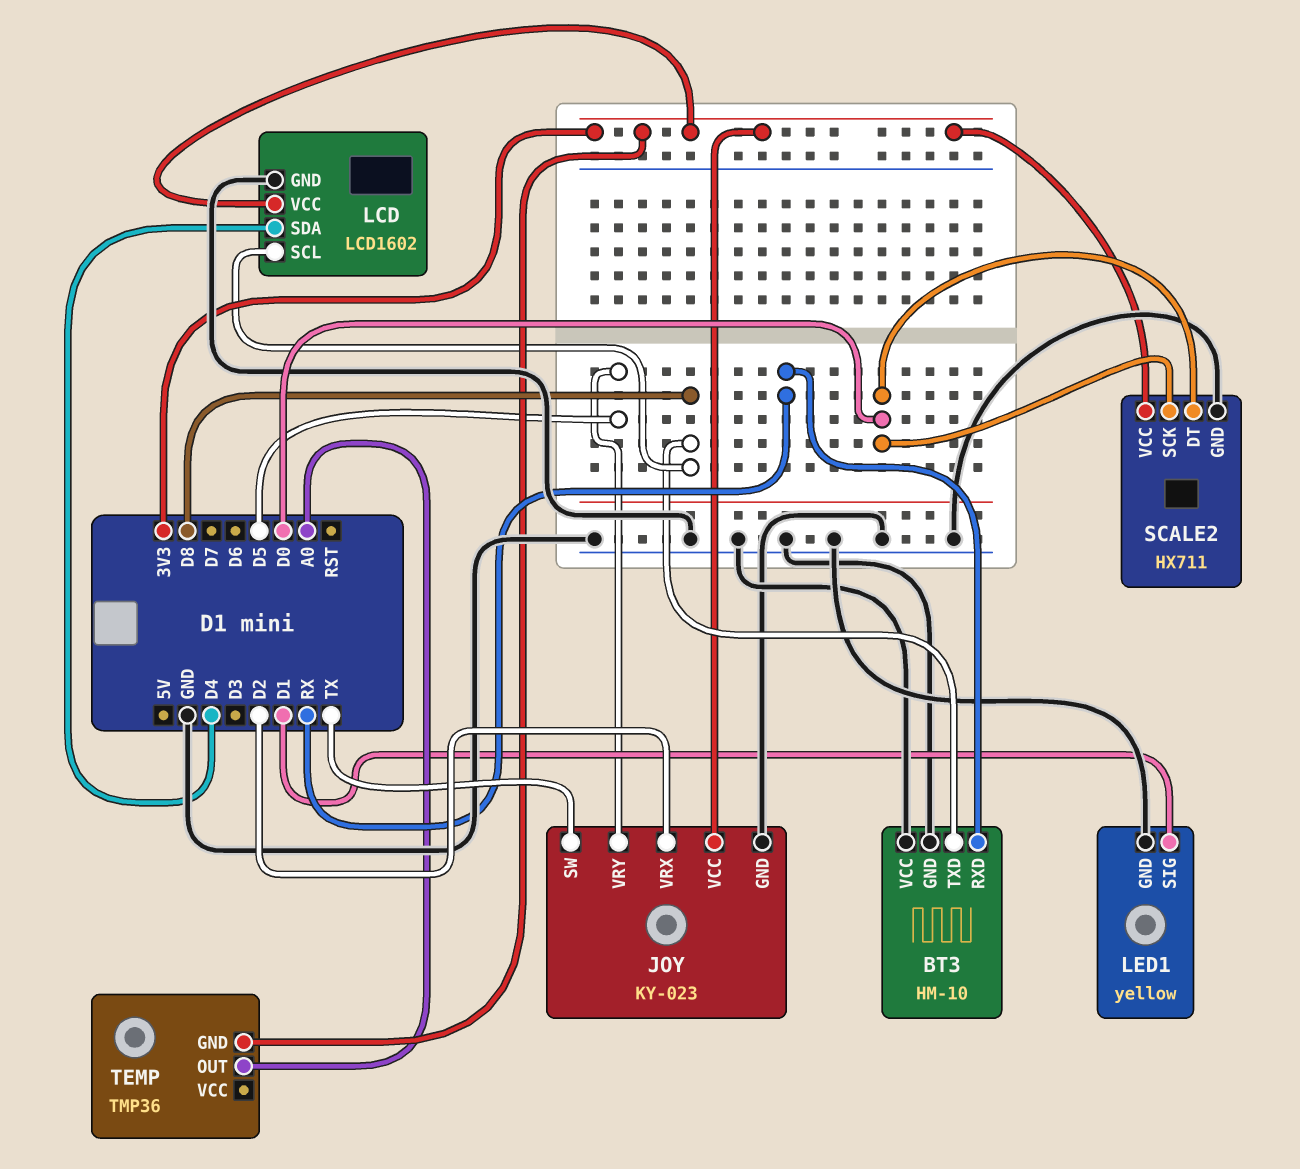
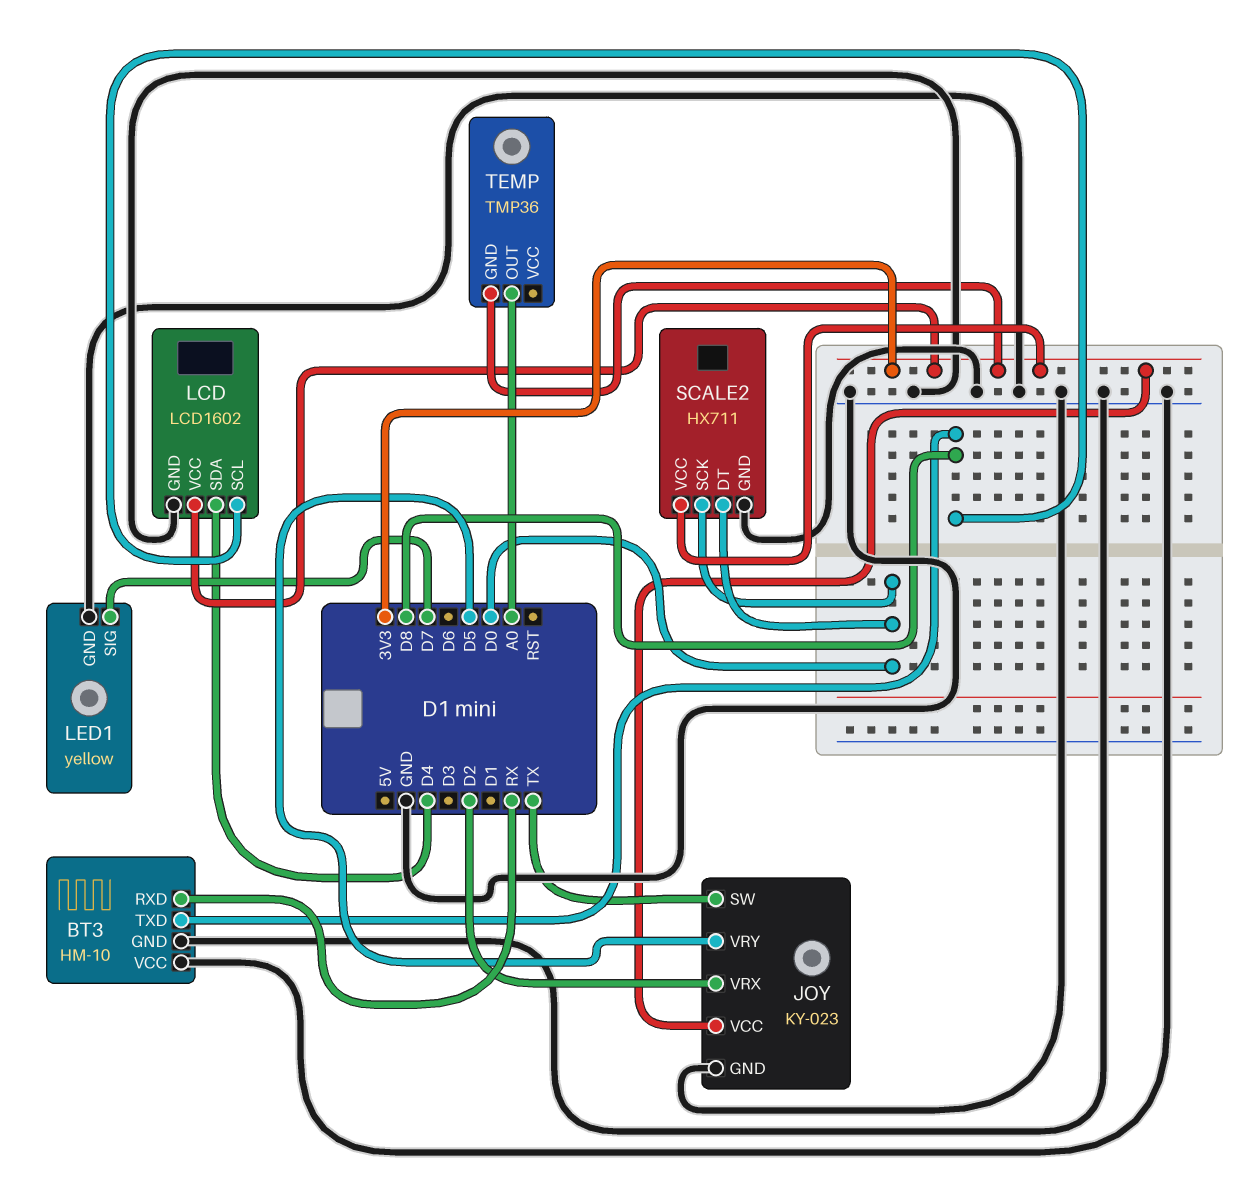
LED1 pin SIG: D1 -> D7

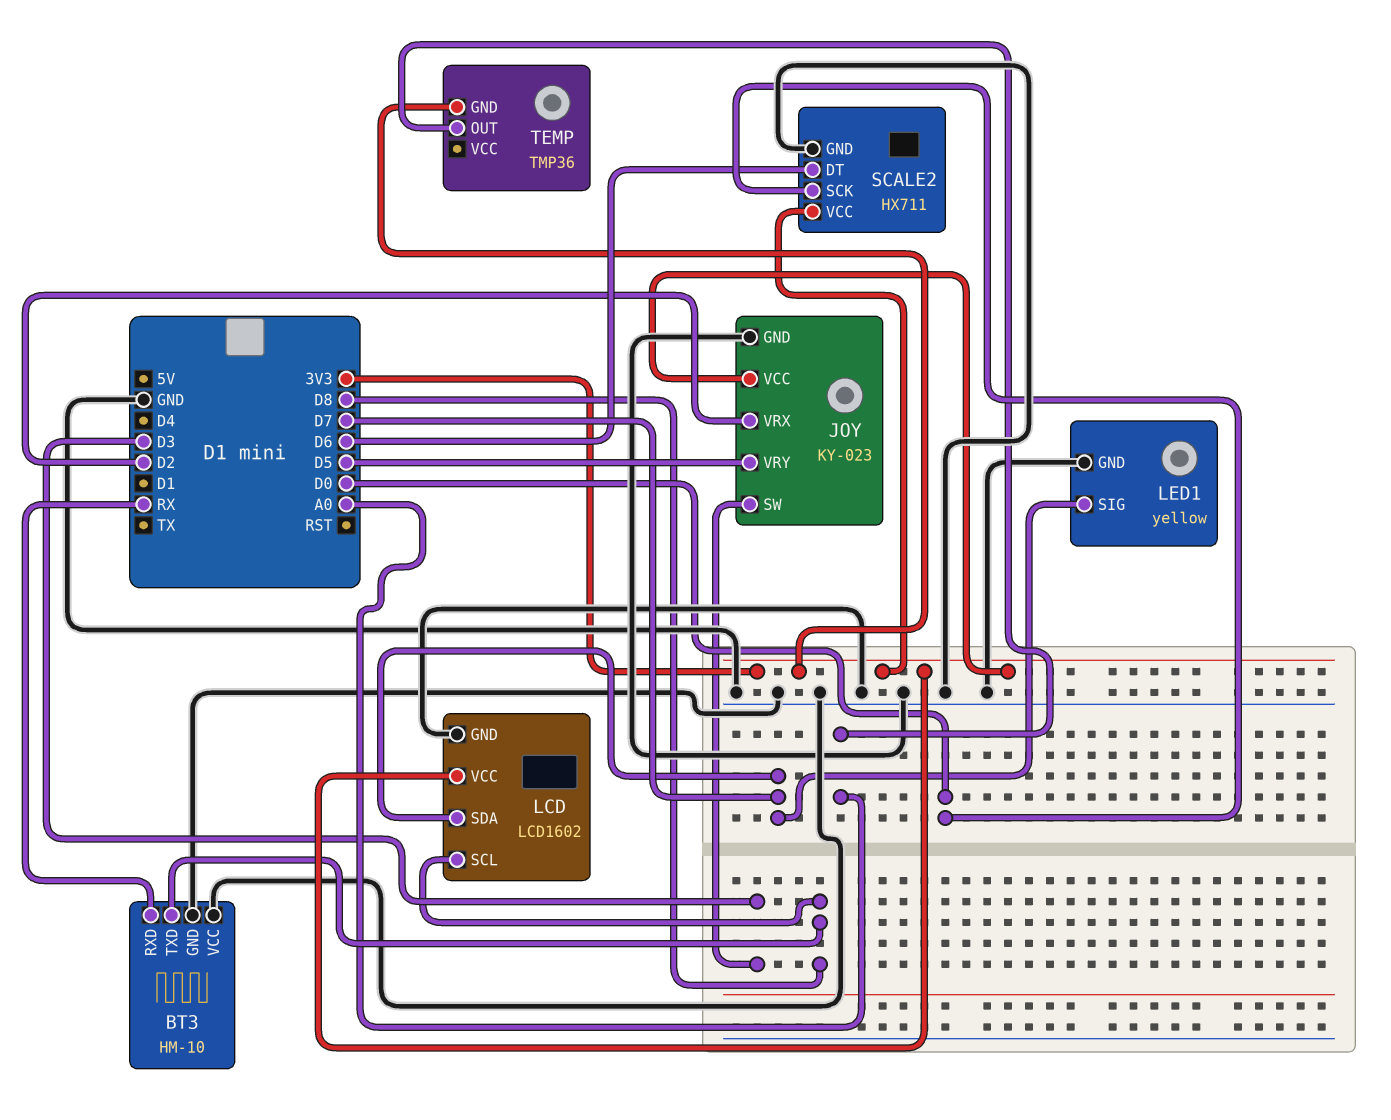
JOY pin SW: TX -> D3
LCD pin SDA: D4 -> D7
SCALE2 pin DT: D0 -> D6

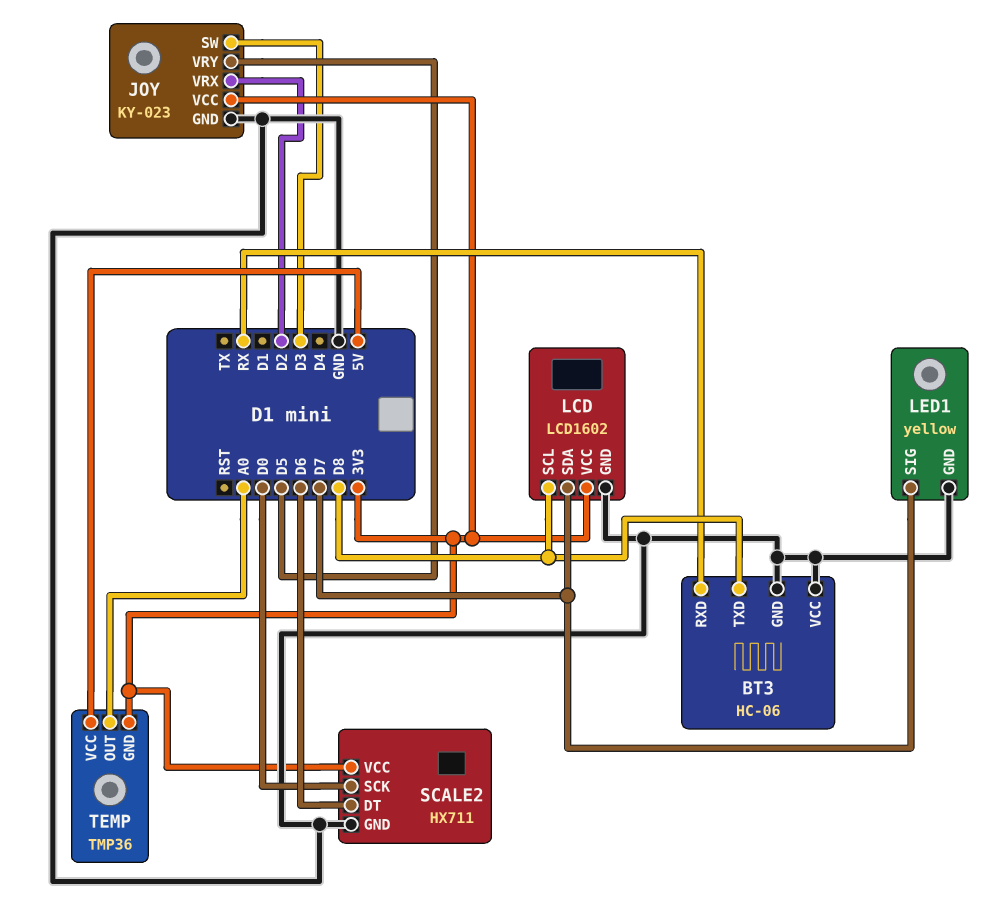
BT3: HM-10 -> HC-06
TEMP pin VCC: none -> 5V

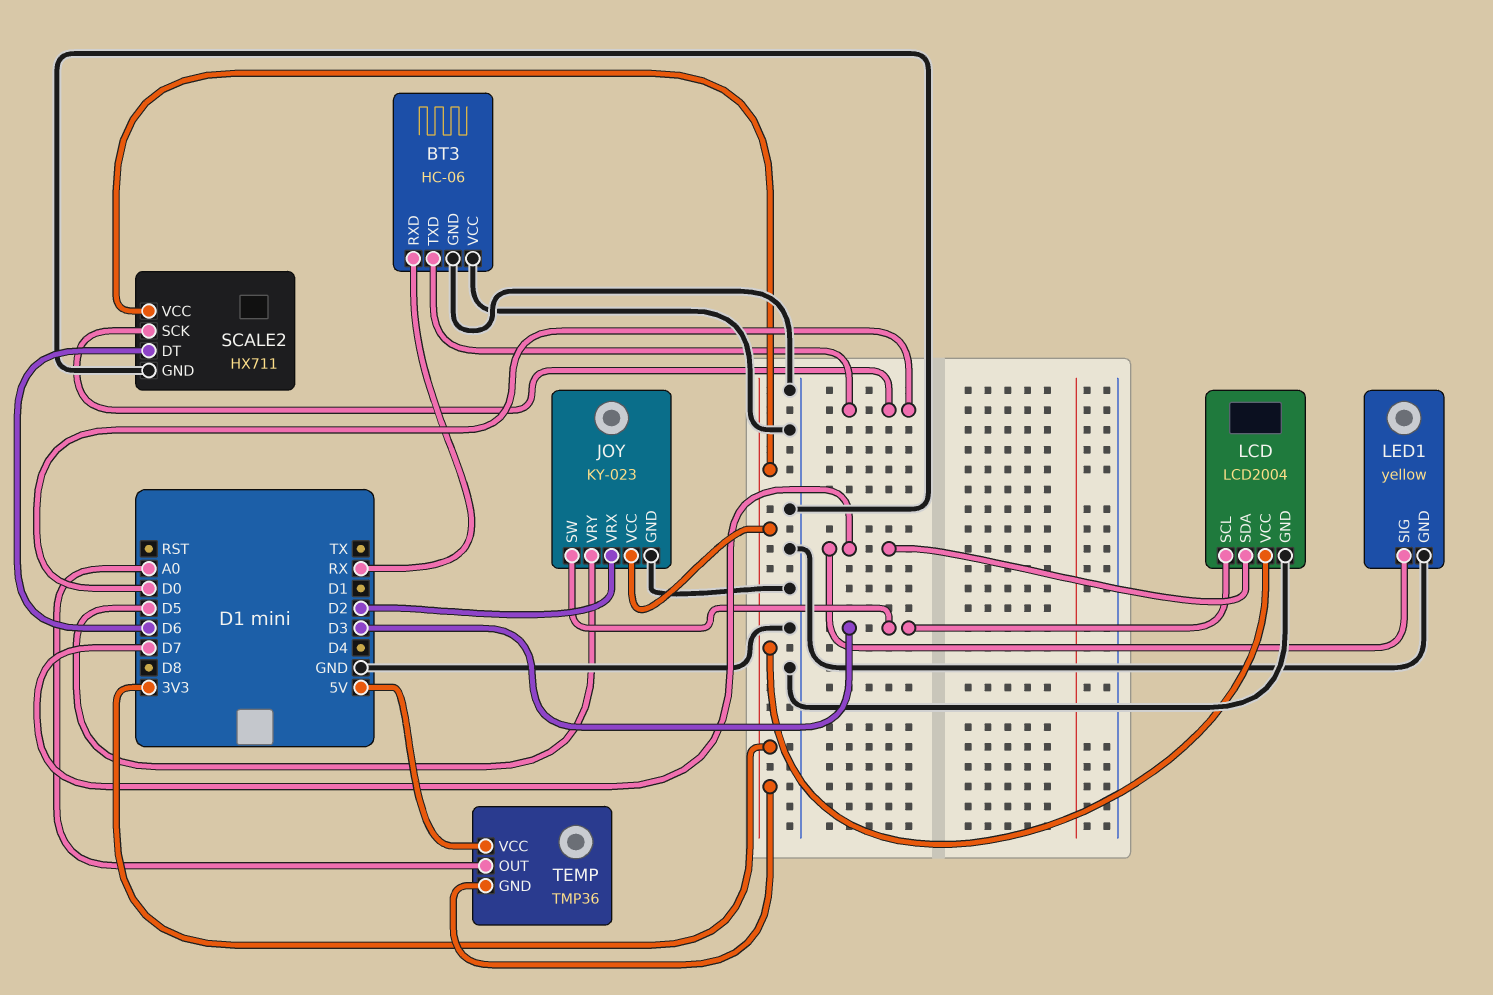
BT3 pin TXD: D8 -> D0
LCD: LCD1602 -> LCD2004
LCD pin SCL: D8 -> D3

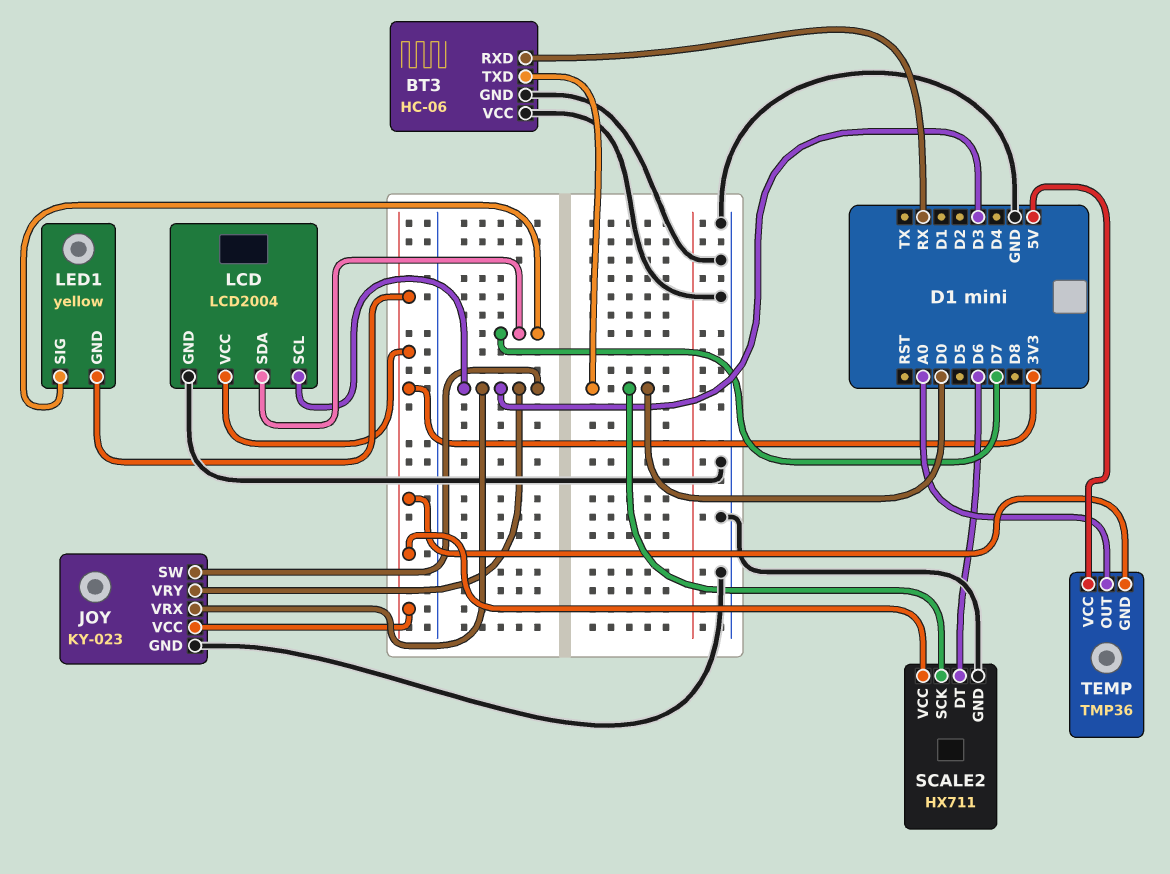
JOY pin VRX: D2 -> D3
JOY pin VRY: D5 -> D3
LED1 pin GND: GND -> 3V3

